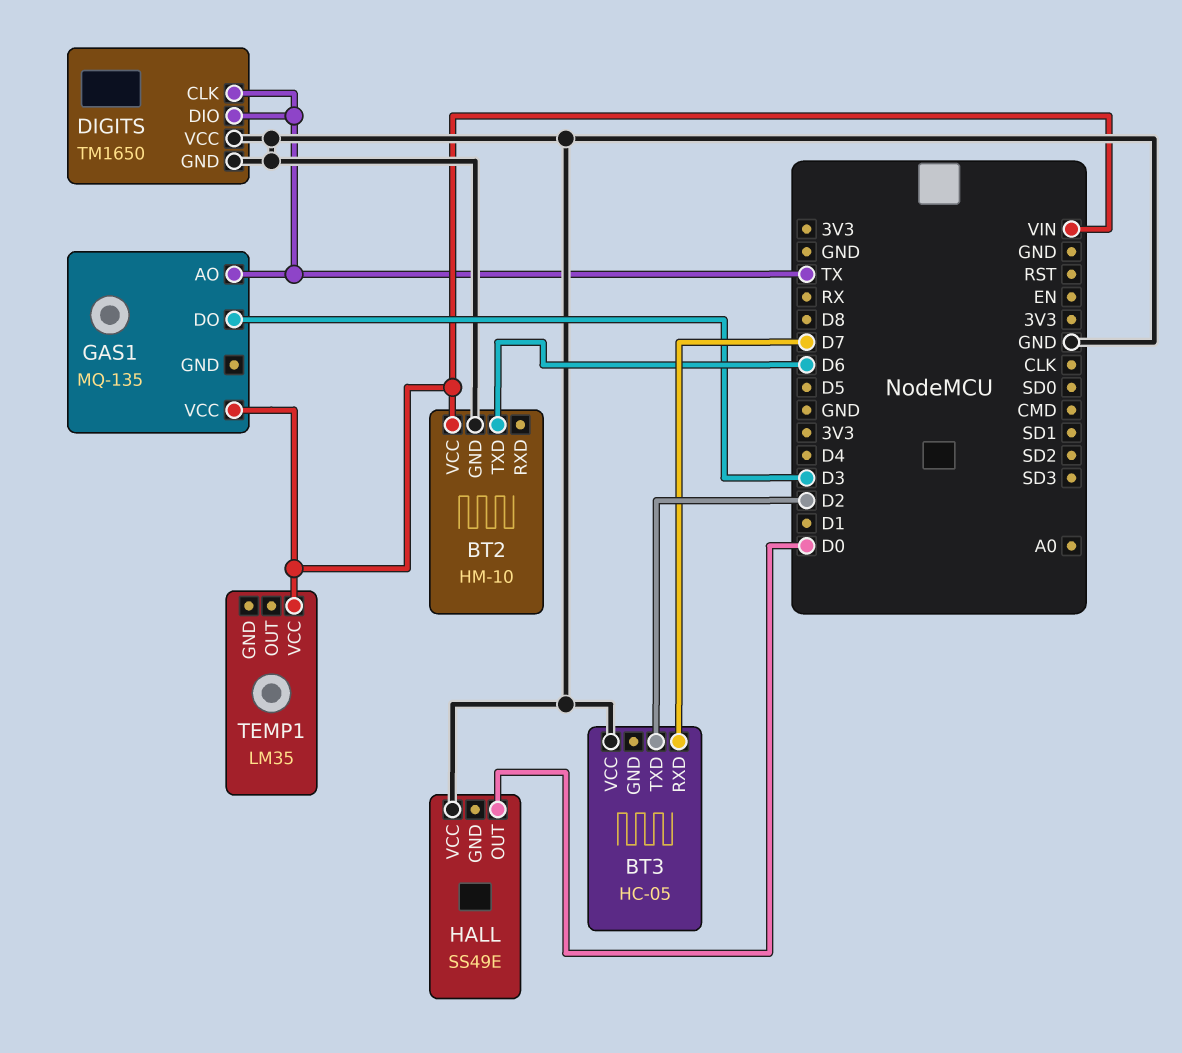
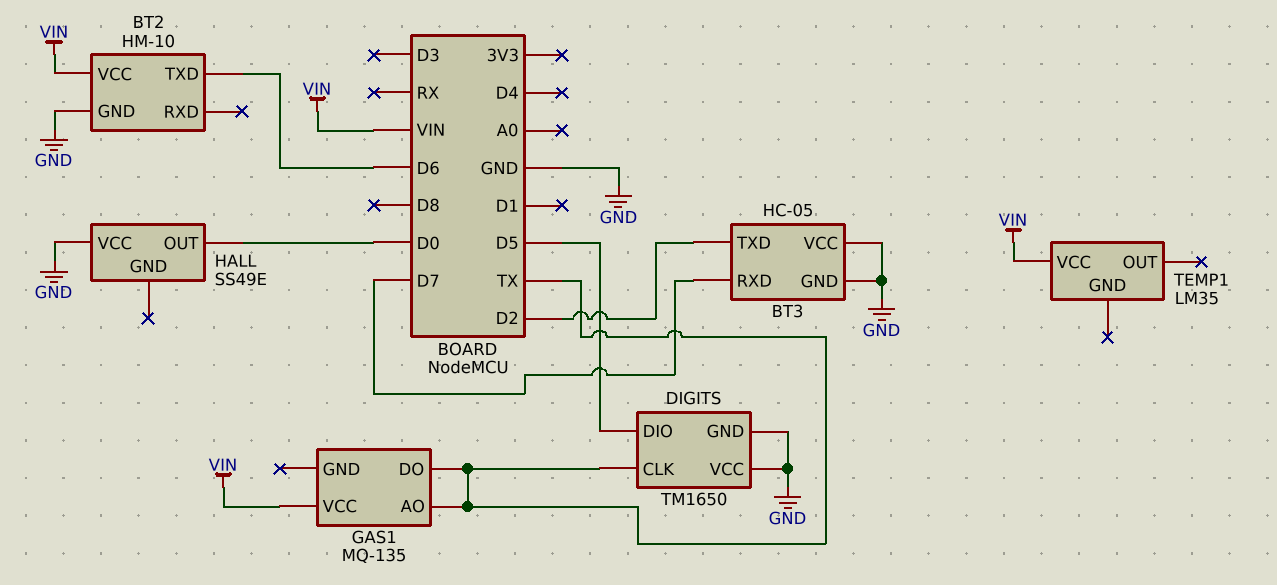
BT3 pin GND: none -> GND
DIGITS pin DIO: TX -> D5
GAS1 pin DO: D3 -> TX

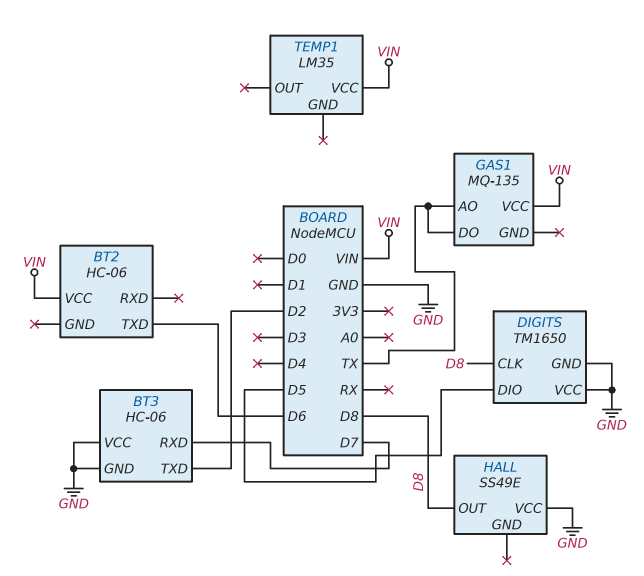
BT2: HM-10 -> HC-06
BT2 pin GND: GND -> none
BT3: HC-05 -> HC-06
DIGITS pin CLK: TX -> D8
HALL pin OUT: D0 -> D8

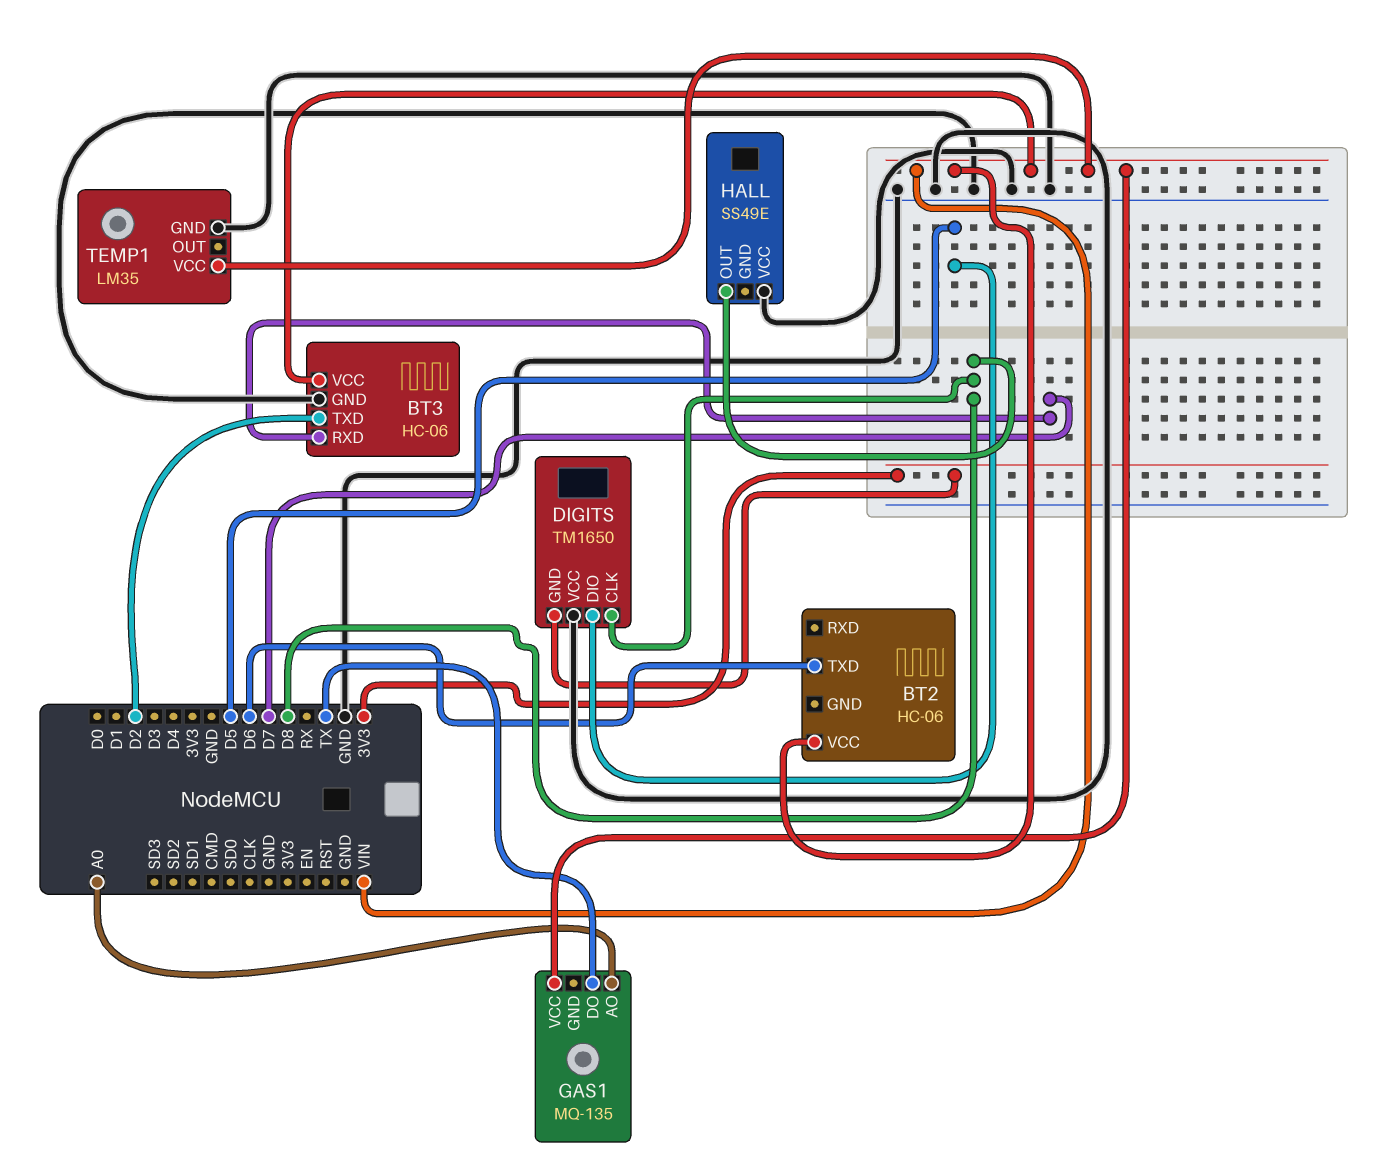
BT3 pin VCC: GND -> VIN
DIGITS pin GND: GND -> 3V3
GAS1 pin AO: TX -> A0
TEMP1 pin GND: none -> GND

